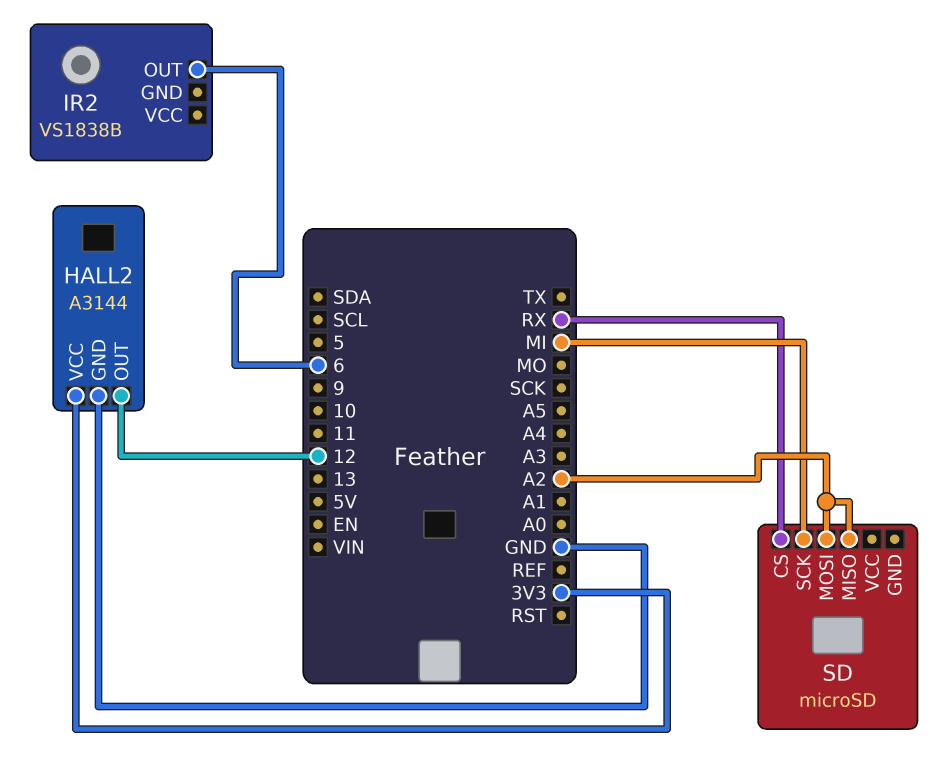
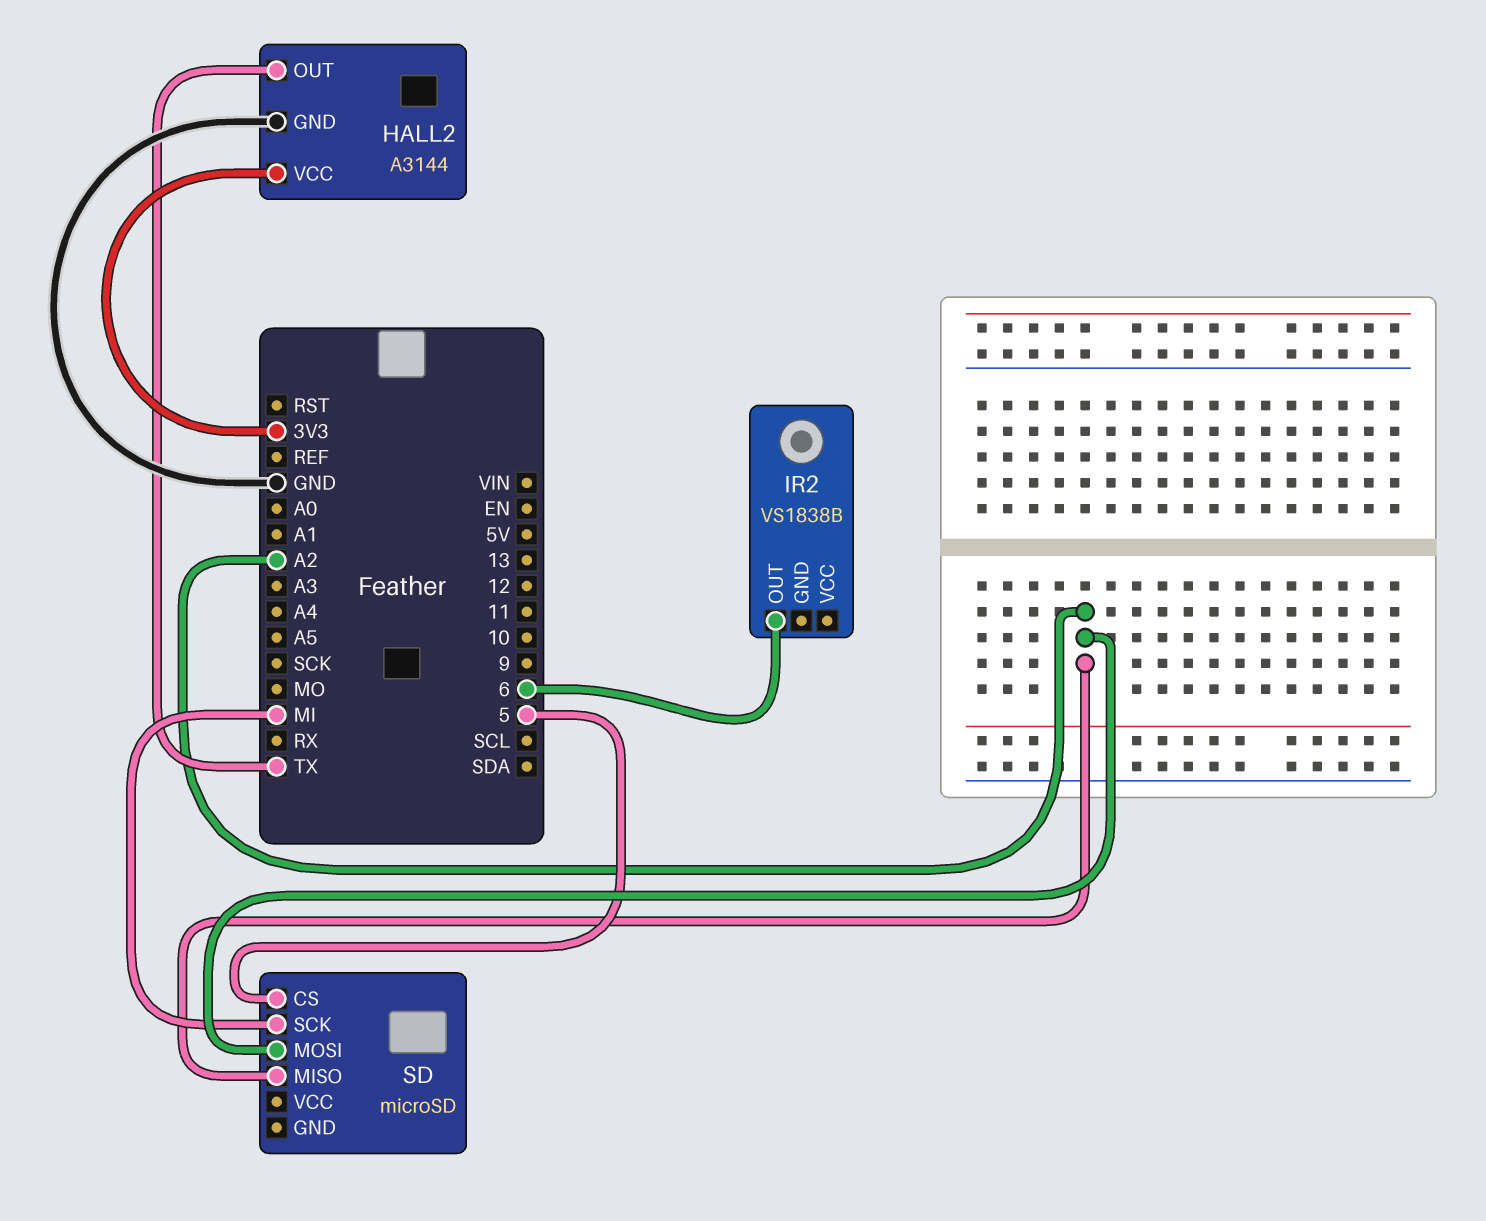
HALL2 pin OUT: 12 -> TX
SD pin CS: RX -> 5

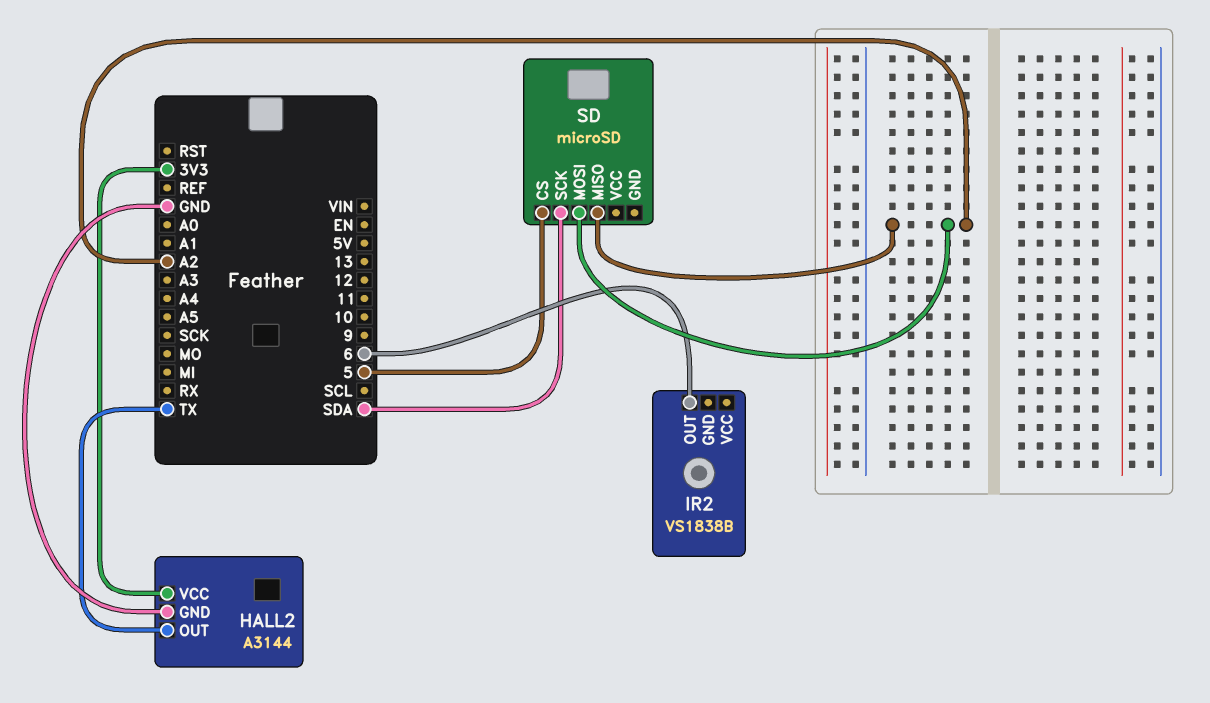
SD pin SCK: MI -> SDA

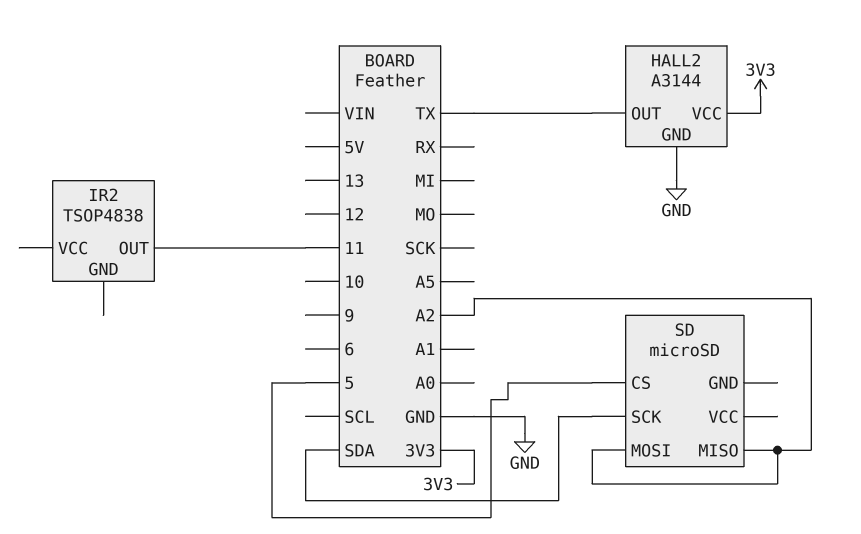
IR2: VS1838B -> TSOP4838
IR2 pin OUT: 6 -> 11

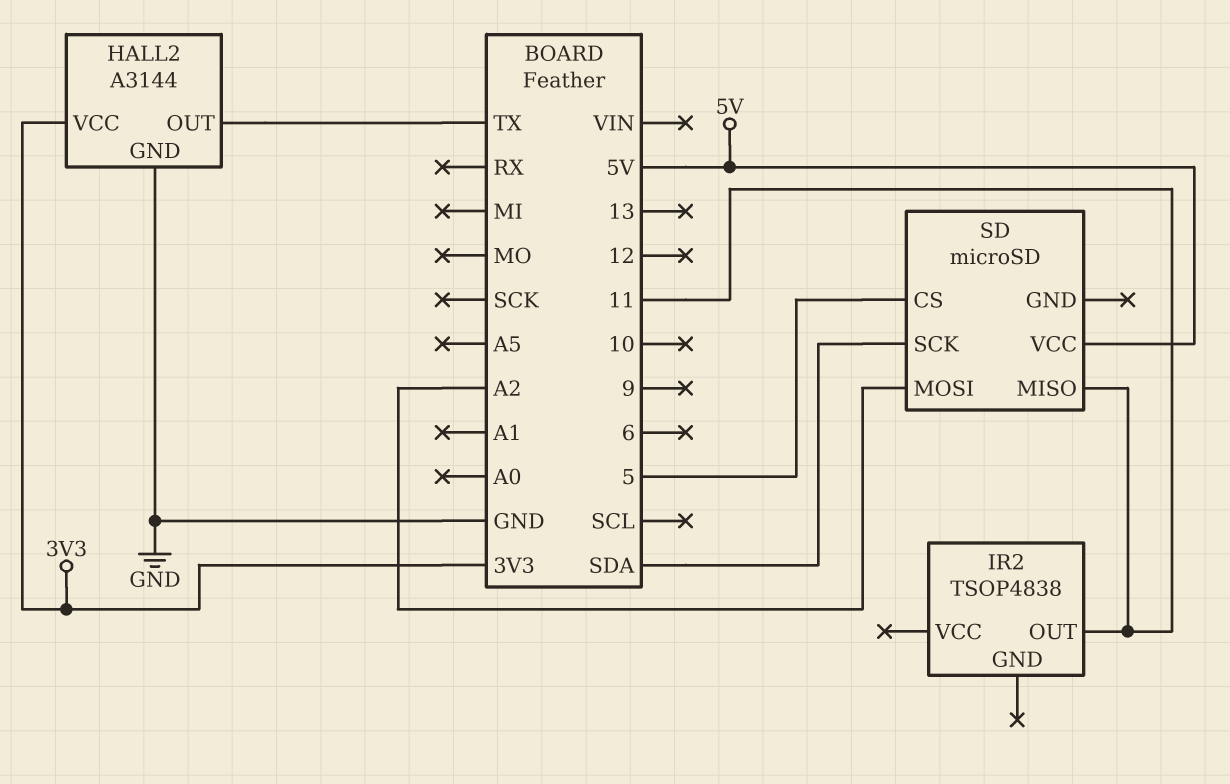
SD pin MISO: A2 -> 11
SD pin VCC: none -> 5V

